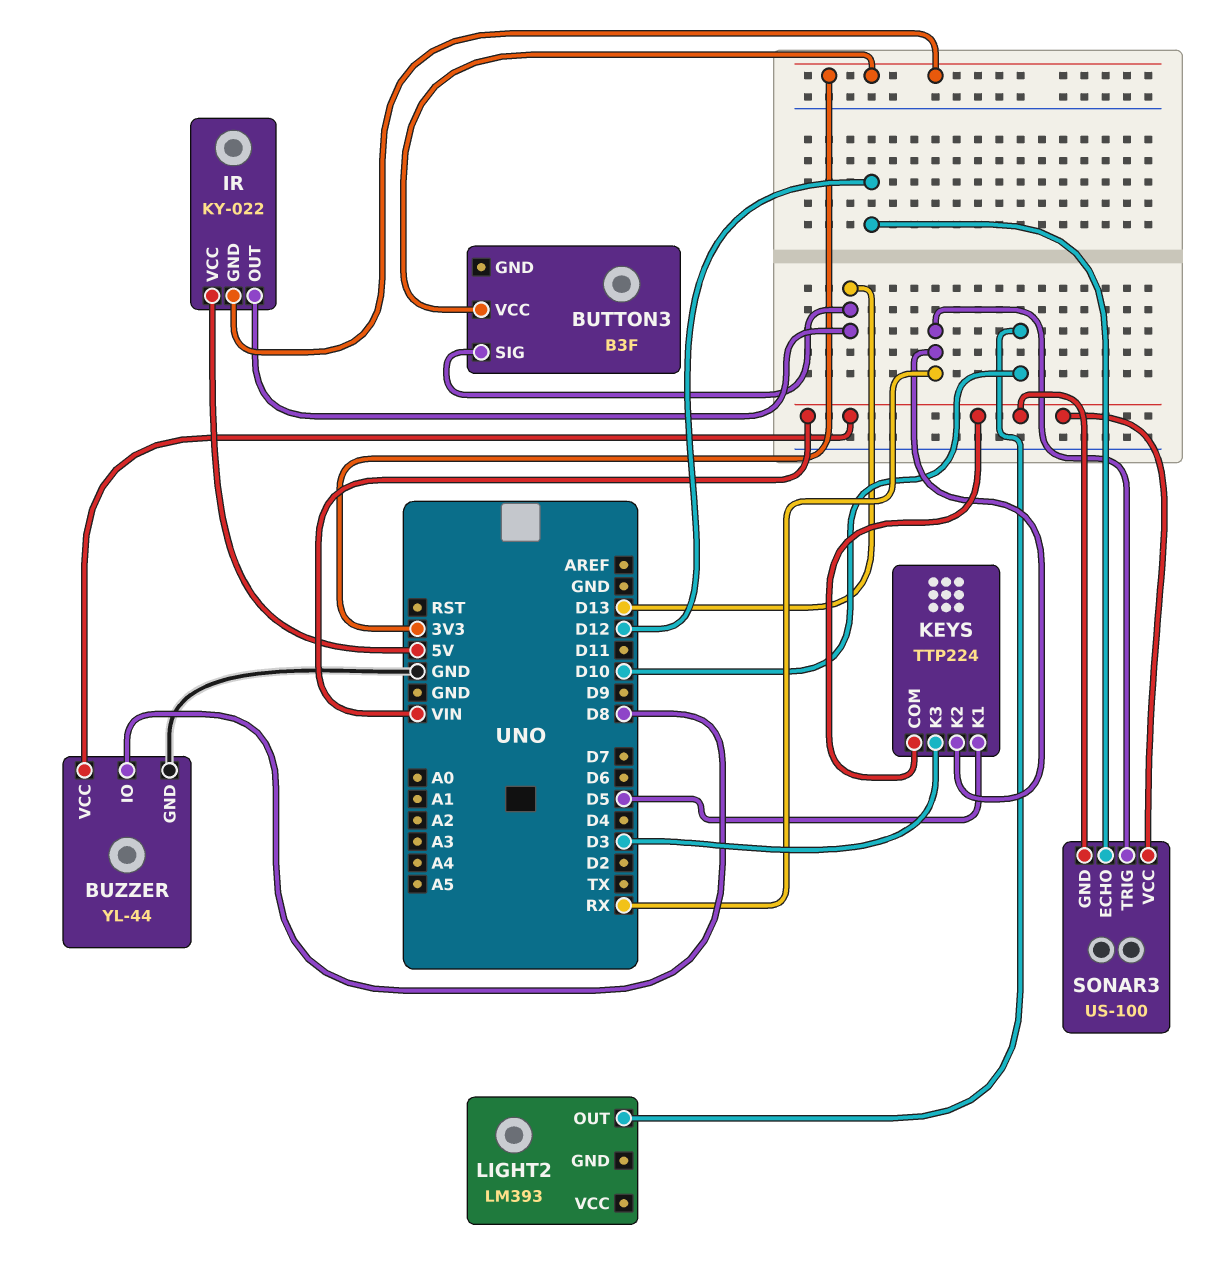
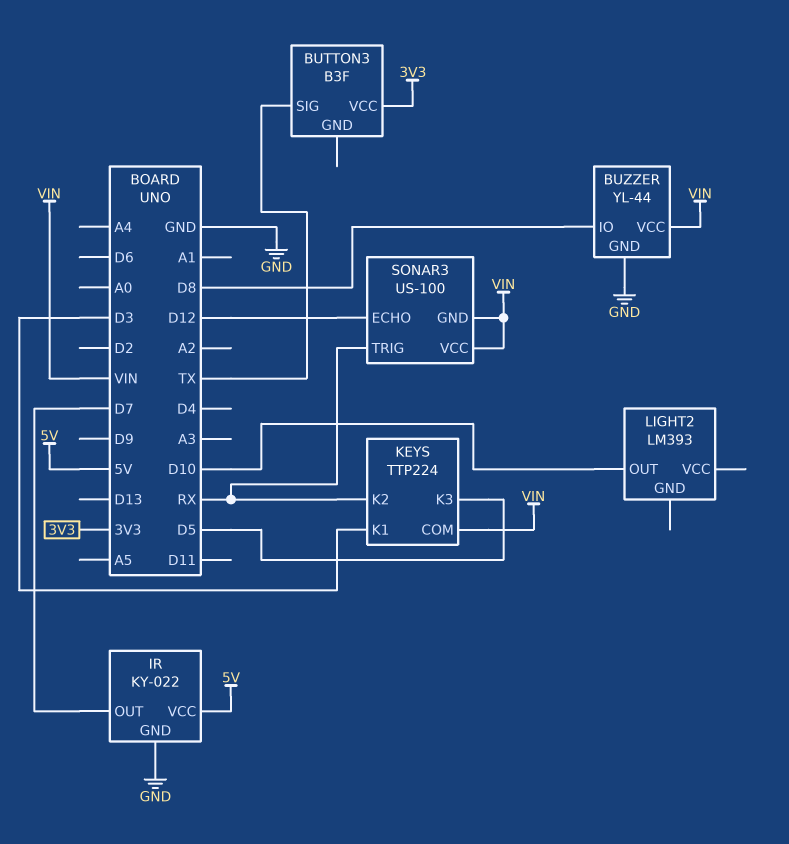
BUTTON3 pin SIG: D13 -> TX
IR pin GND: 3V3 -> GND
IR pin OUT: D13 -> D7
KEYS pin K1: D5 -> D3
KEYS pin K3: D3 -> D5

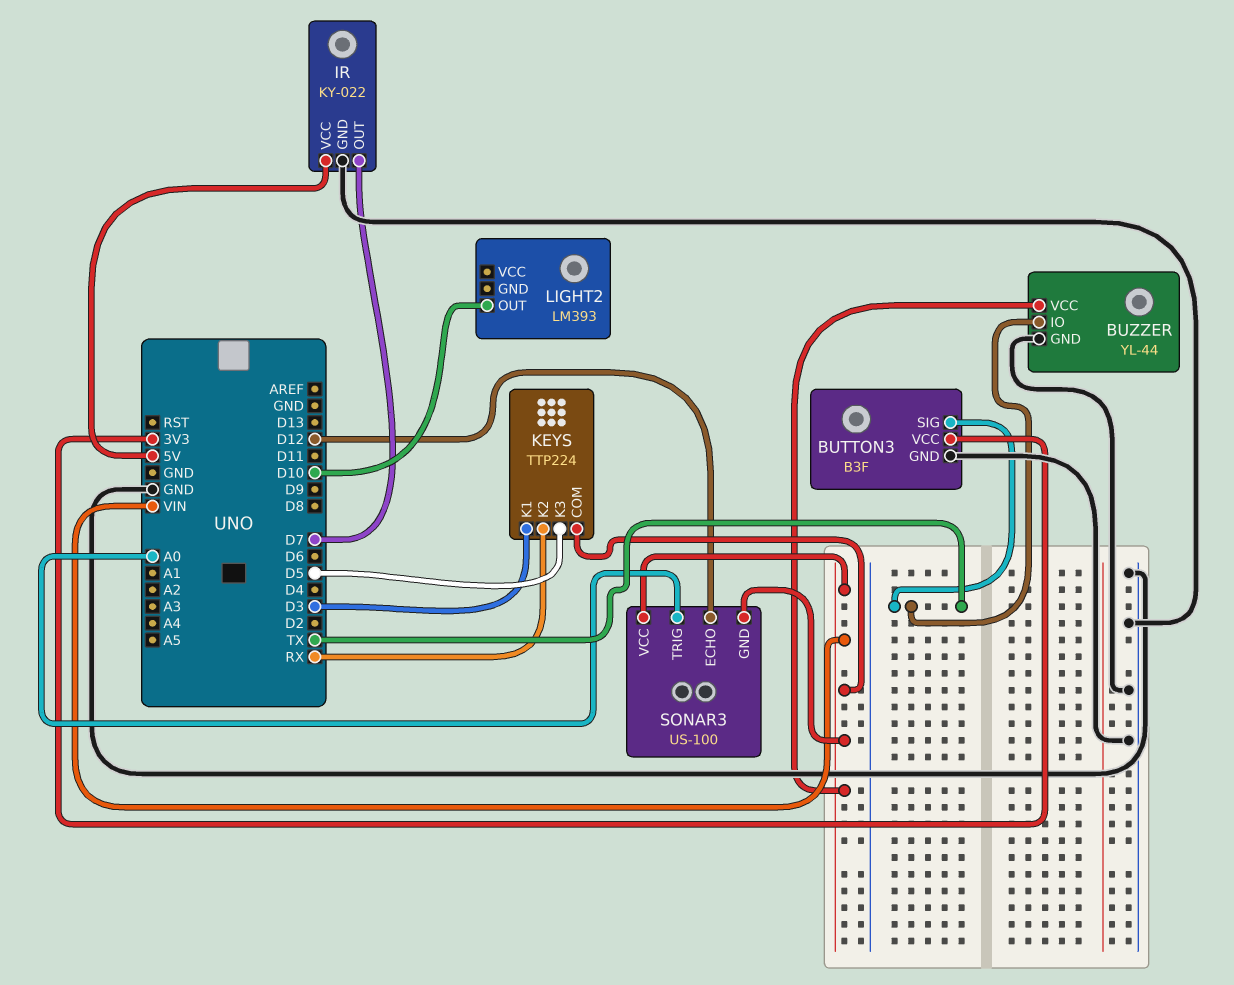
BUTTON3 pin GND: none -> GND
BUZZER pin IO: D8 -> TX
SONAR3 pin TRIG: RX -> A0

